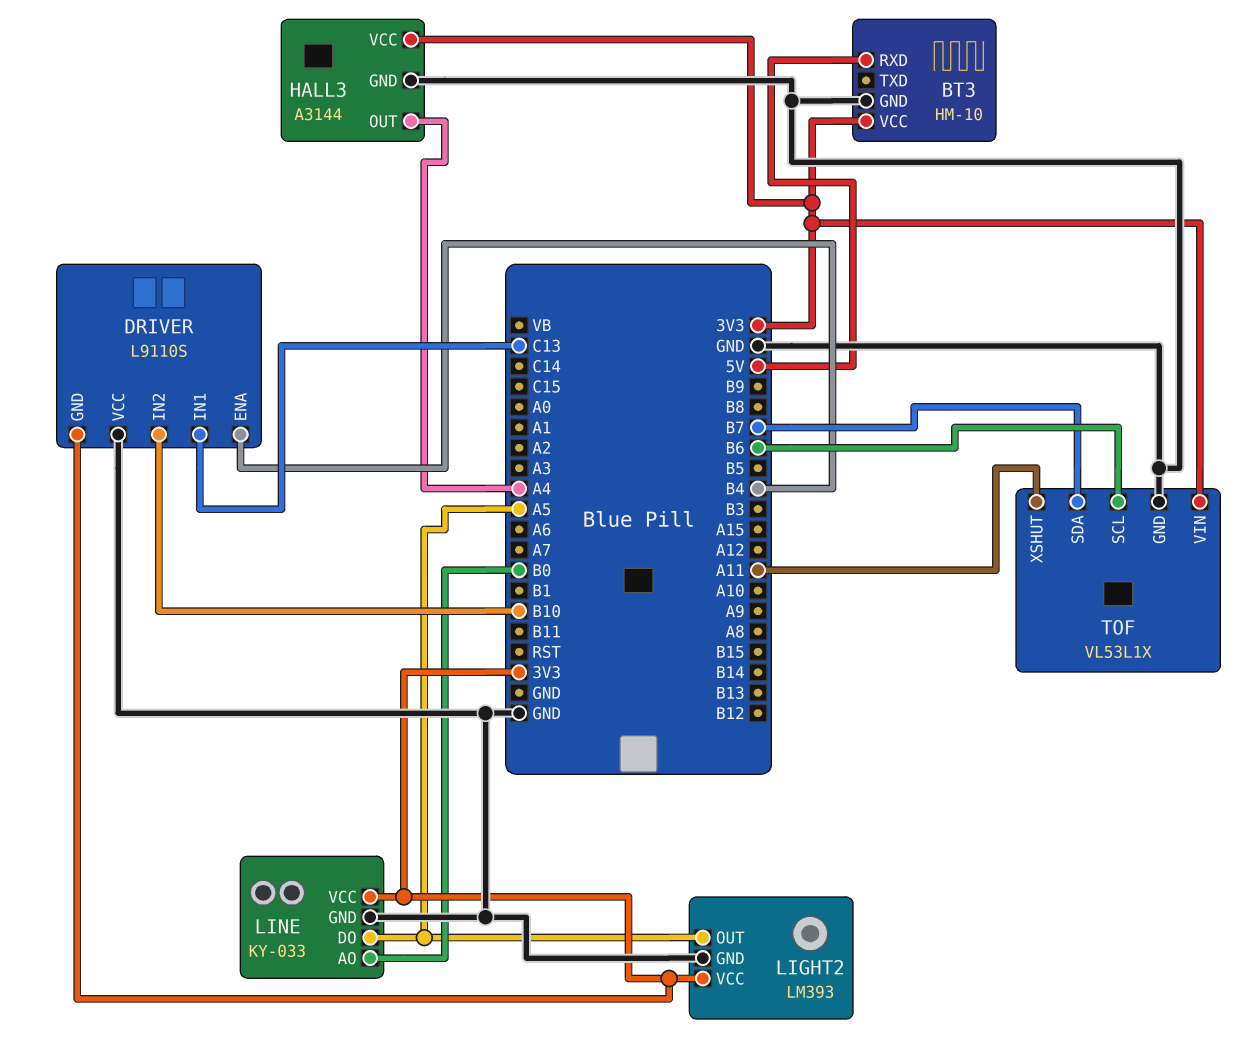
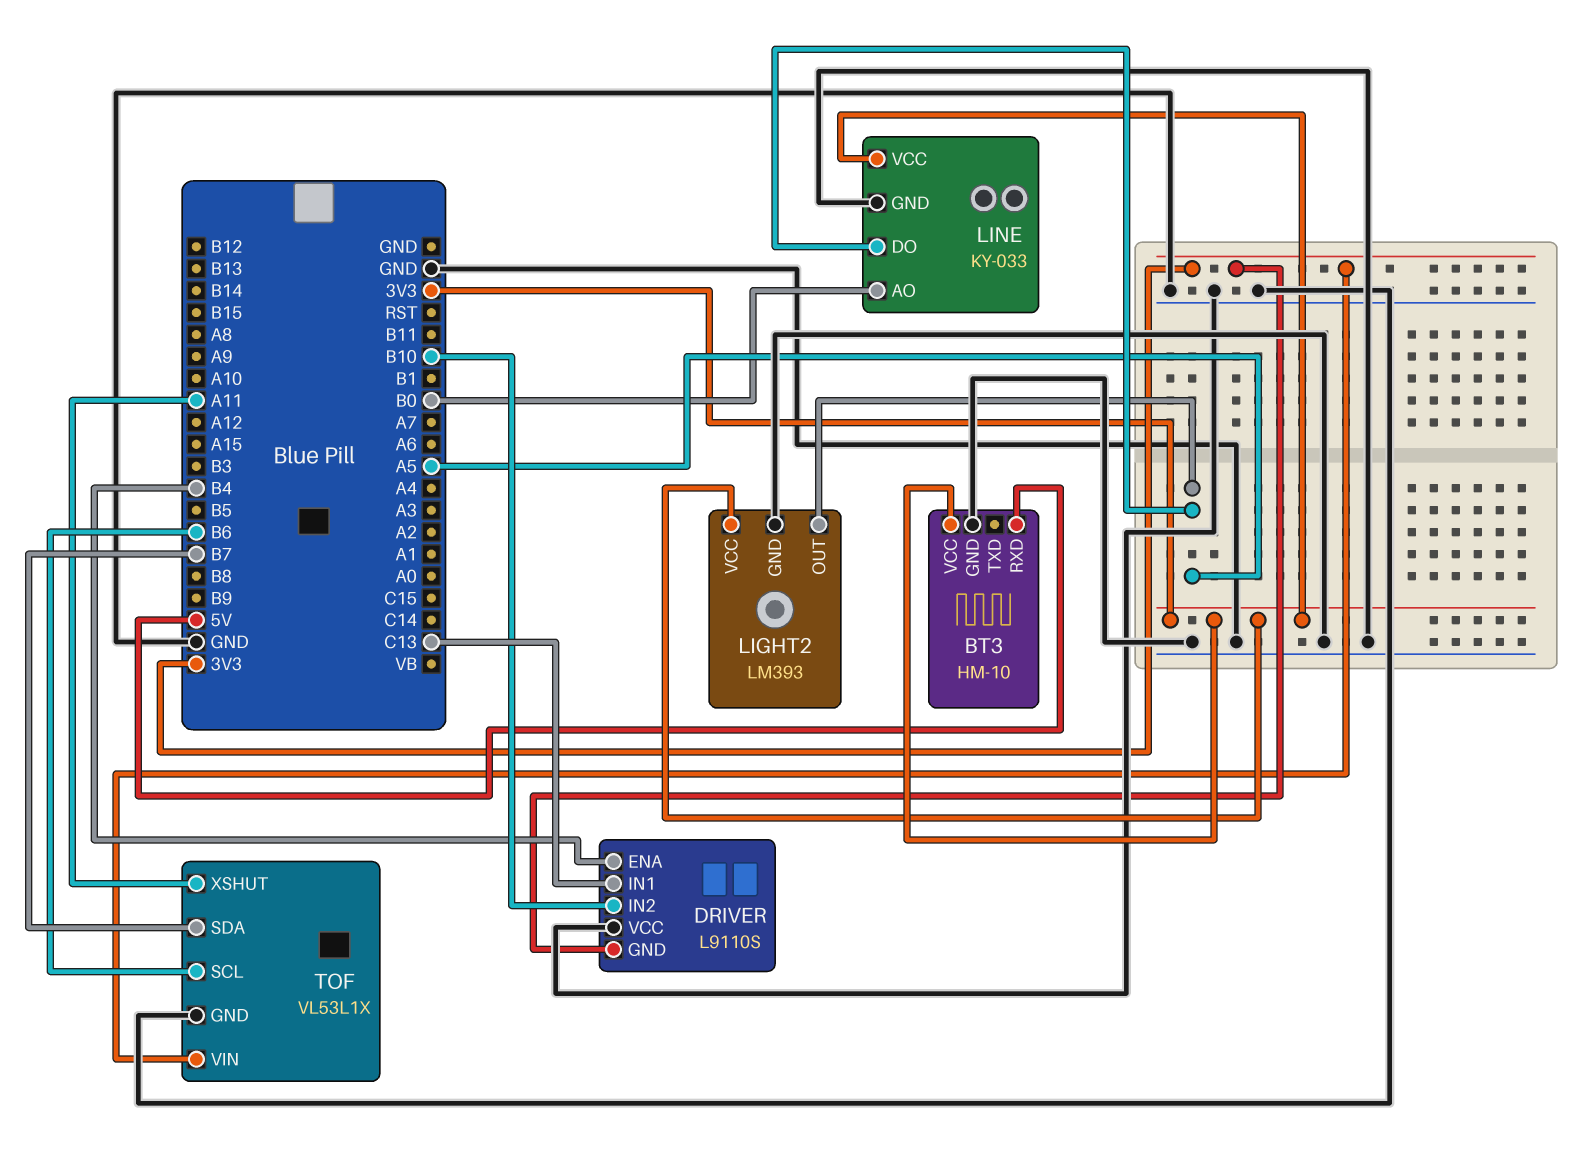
HALL3: A3144 -> none
HALL3 pin GND: GND -> none
HALL3 pin OUT: A4 -> none
HALL3 pin VCC: 3V3 -> none

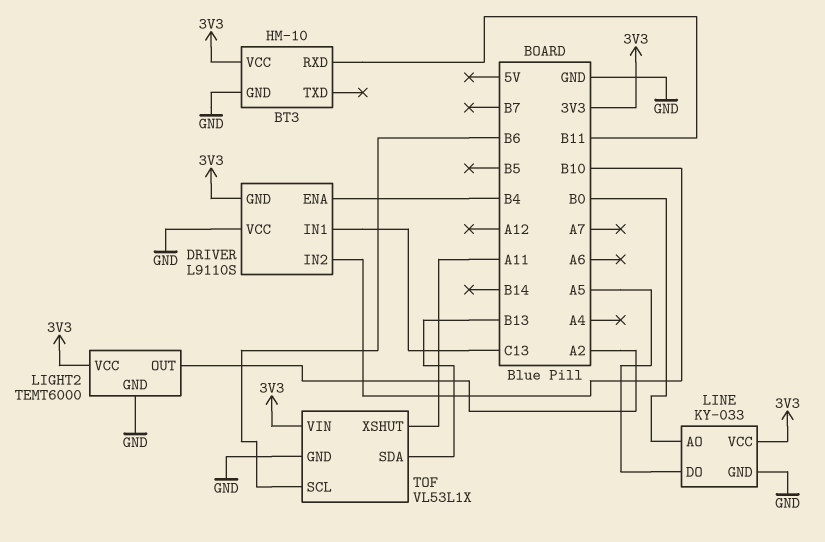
BT3 pin RXD: 5V -> B11
LIGHT2: LM393 -> TEMT6000
LIGHT2 pin OUT: A5 -> A2
TOF pin SDA: B7 -> B13

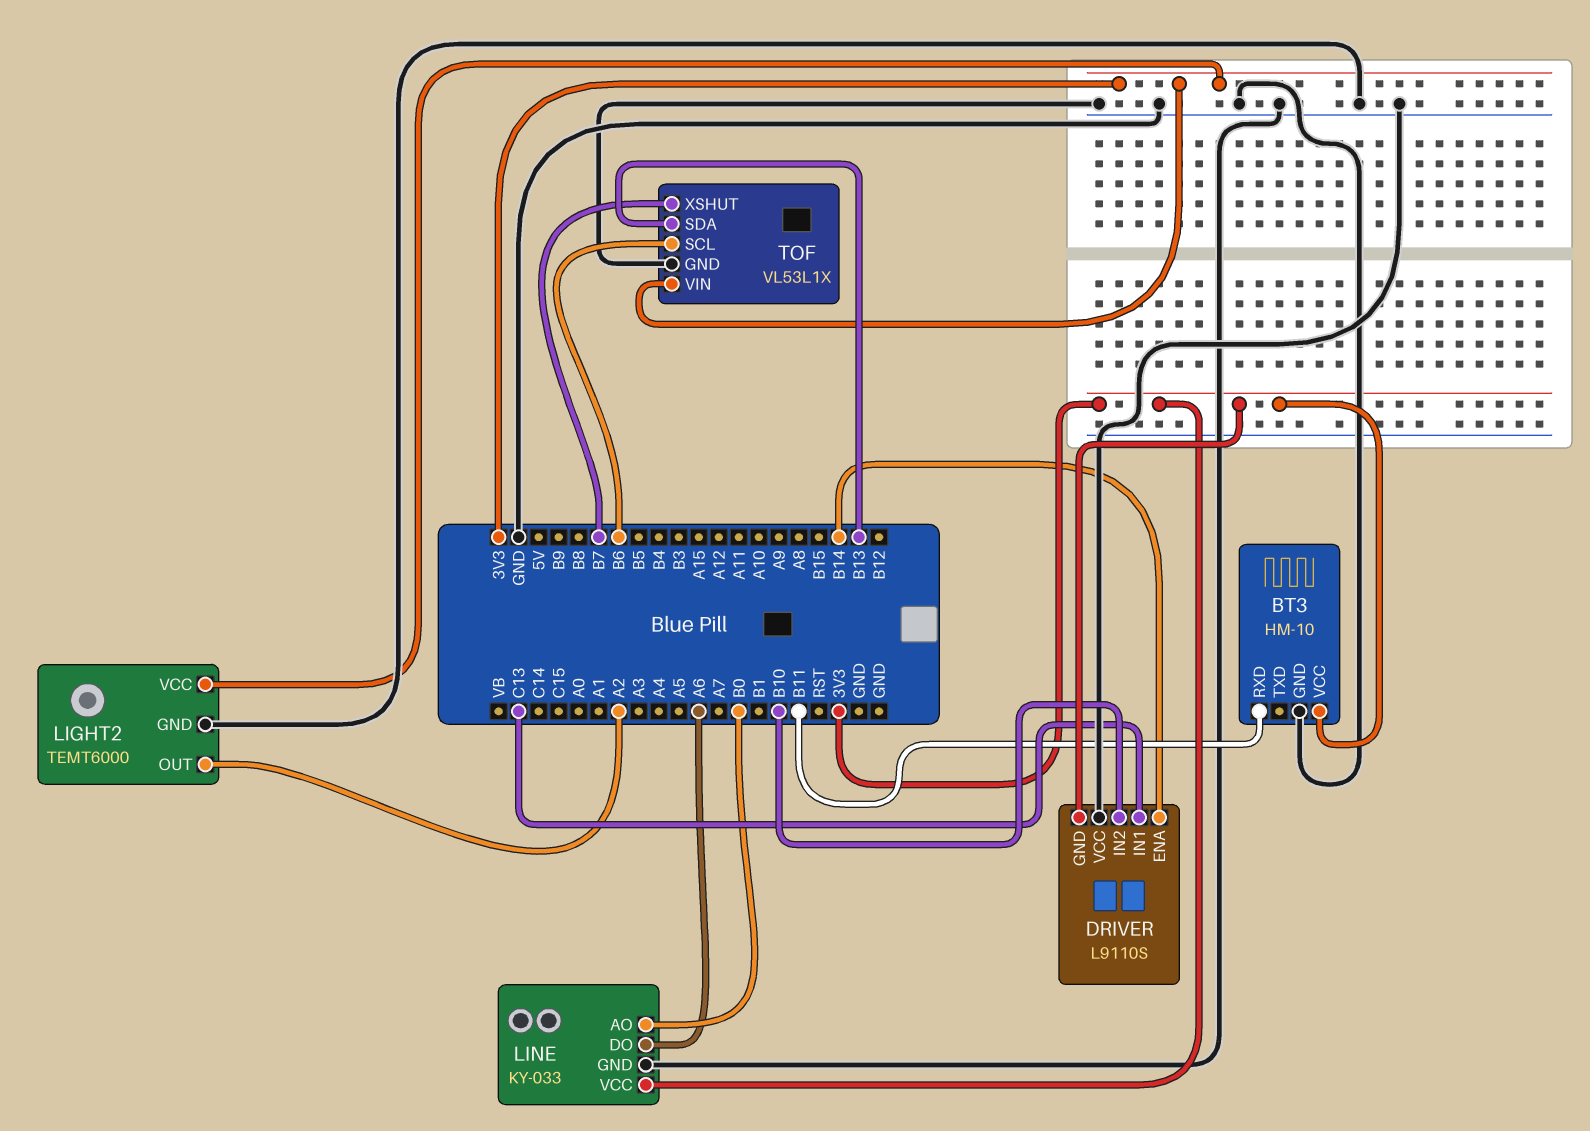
DRIVER pin ENA: B4 -> B14
LINE pin DO: A5 -> A6
TOF pin XSHUT: A11 -> B7

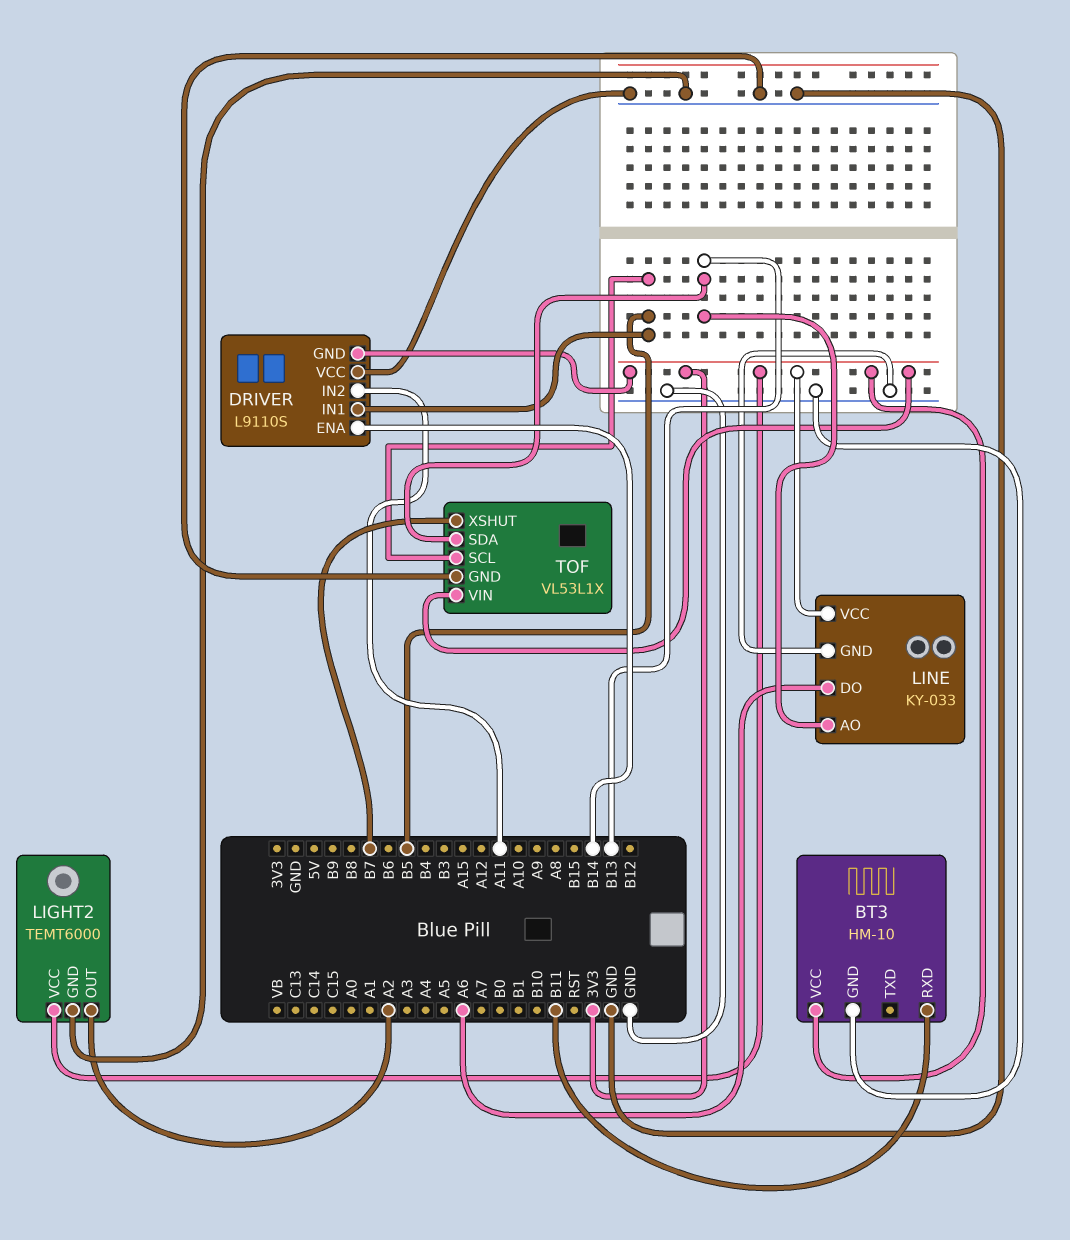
DRIVER pin IN1: C13 -> B5
DRIVER pin IN2: B10 -> A11
LINE pin AO: B0 -> B13
TOF pin SCL: B6 -> B5

